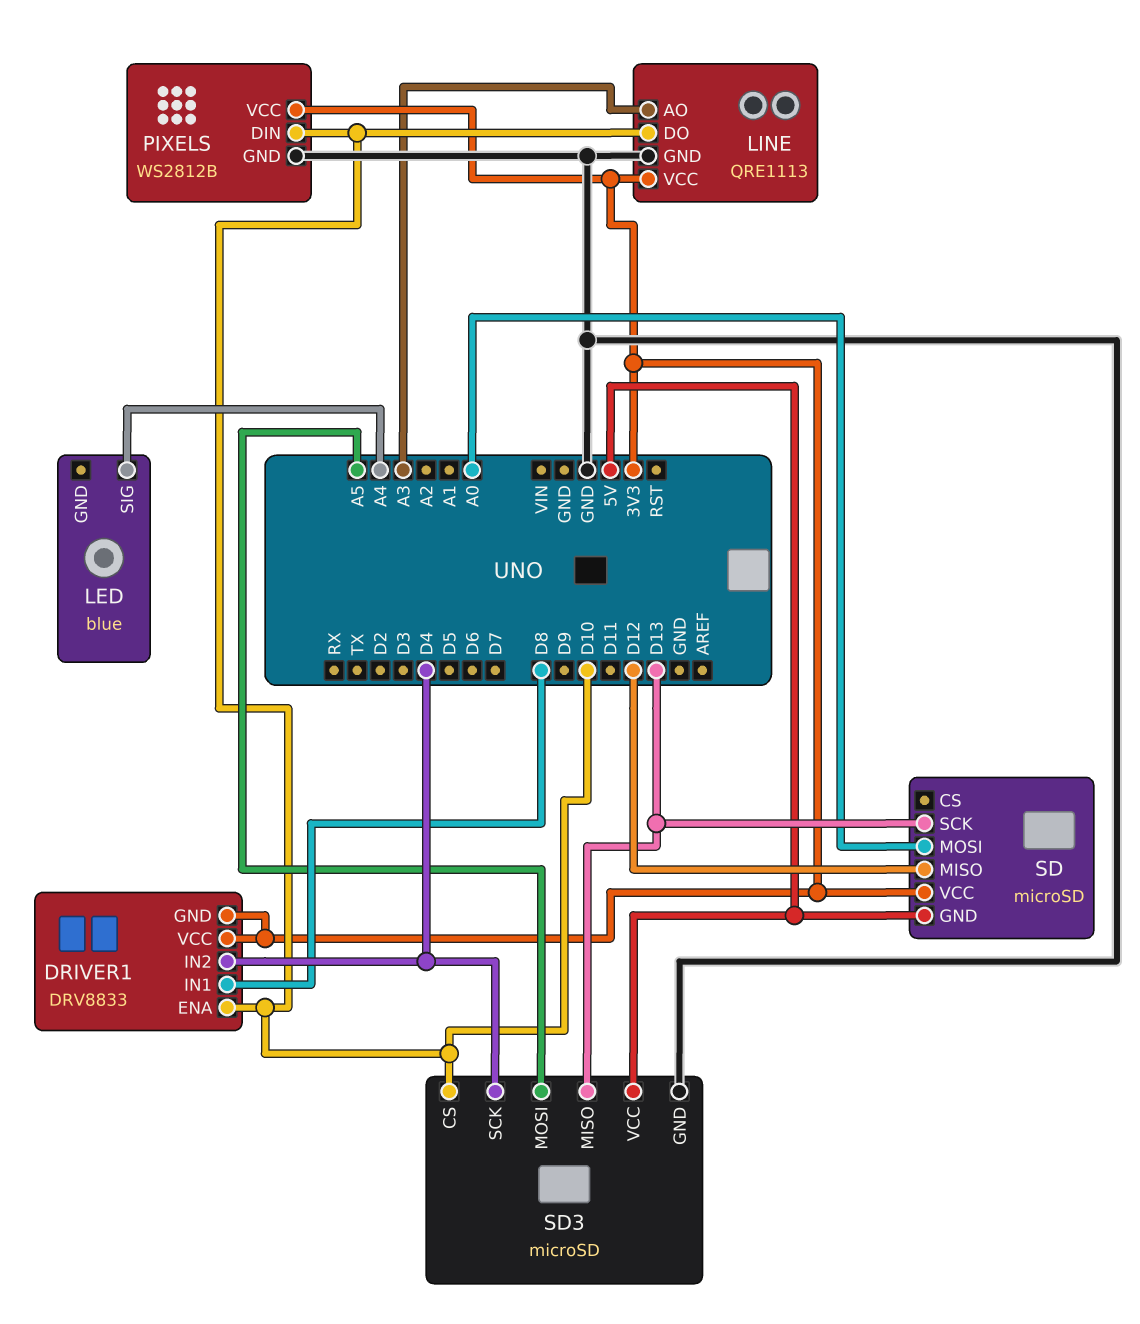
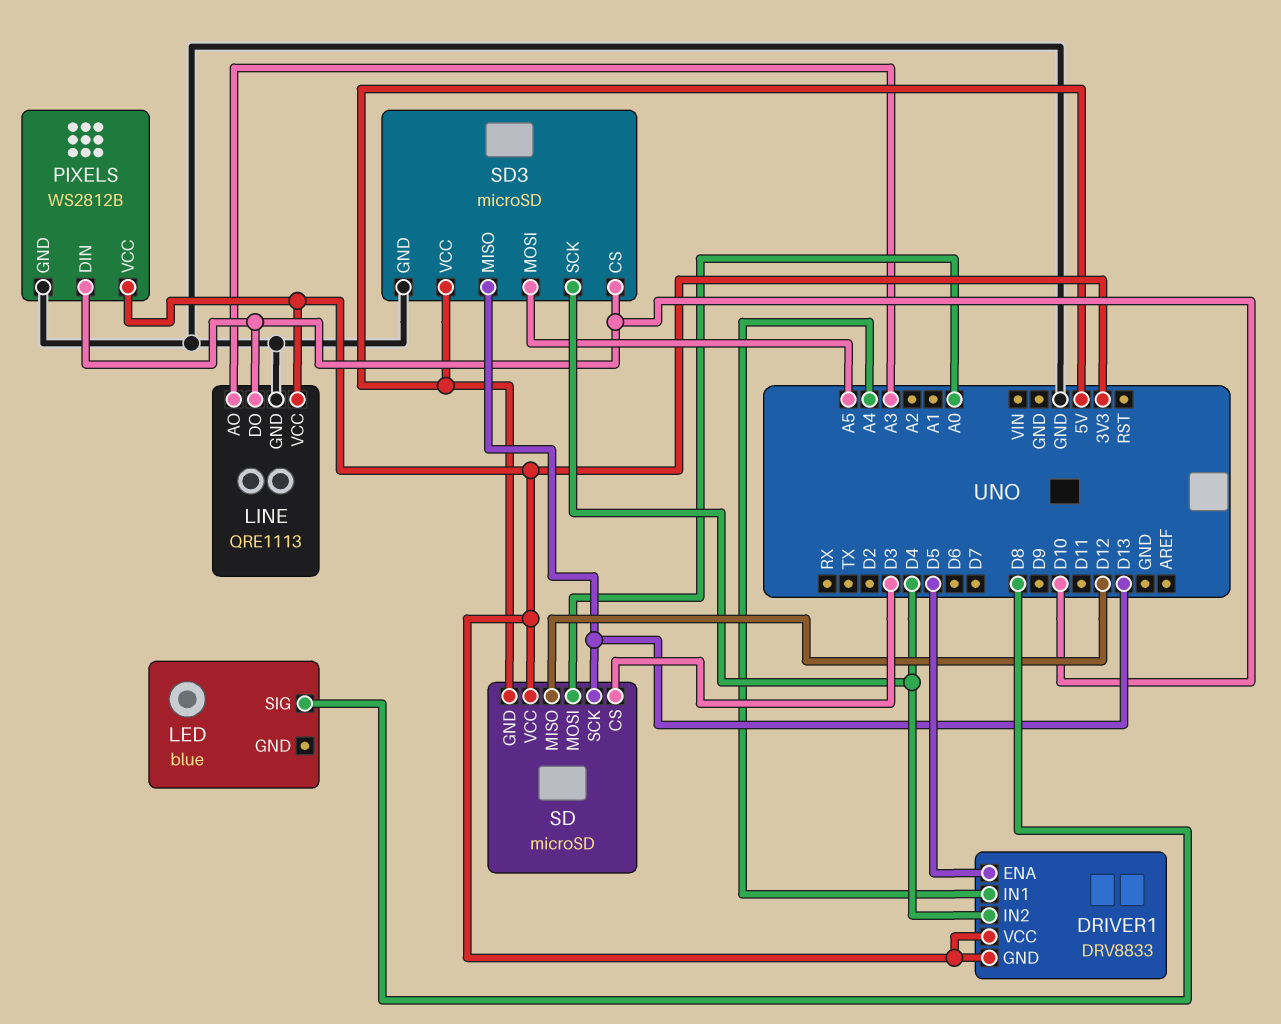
DRIVER1 pin ENA: D10 -> D5
DRIVER1 pin IN1: D8 -> A4
LED pin SIG: A4 -> D8
SD pin CS: none -> D3

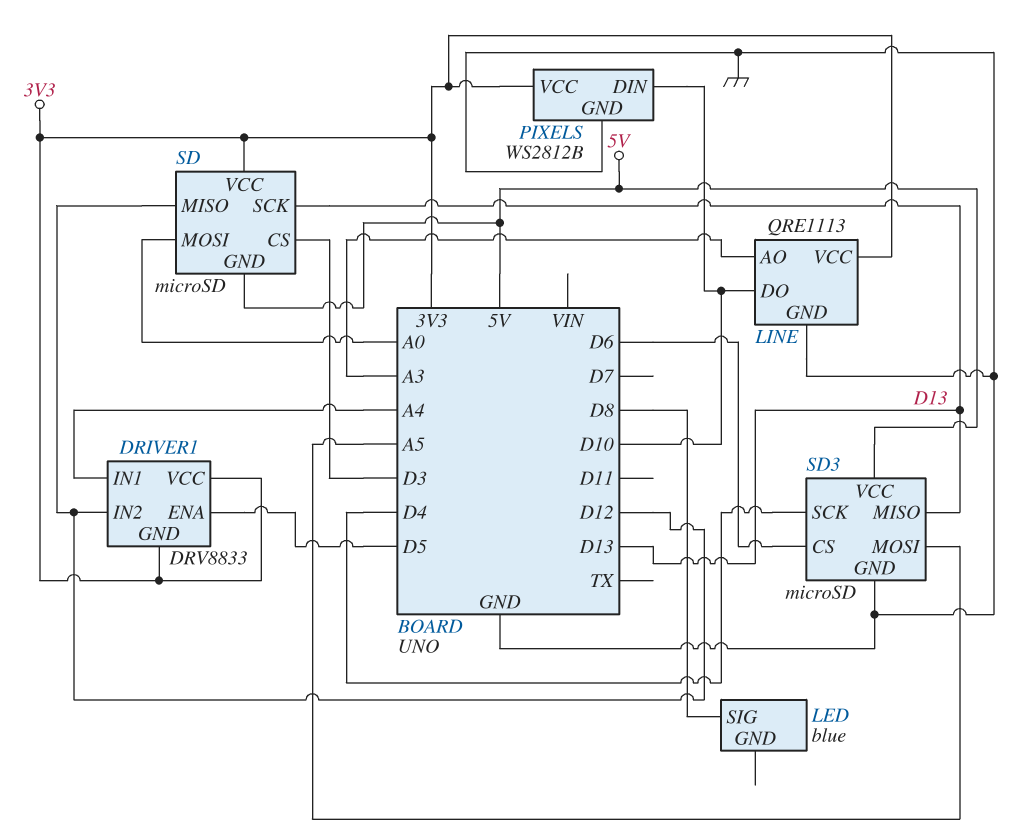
DRIVER1 pin IN2: D4 -> D12
SD3 pin CS: D10 -> D6

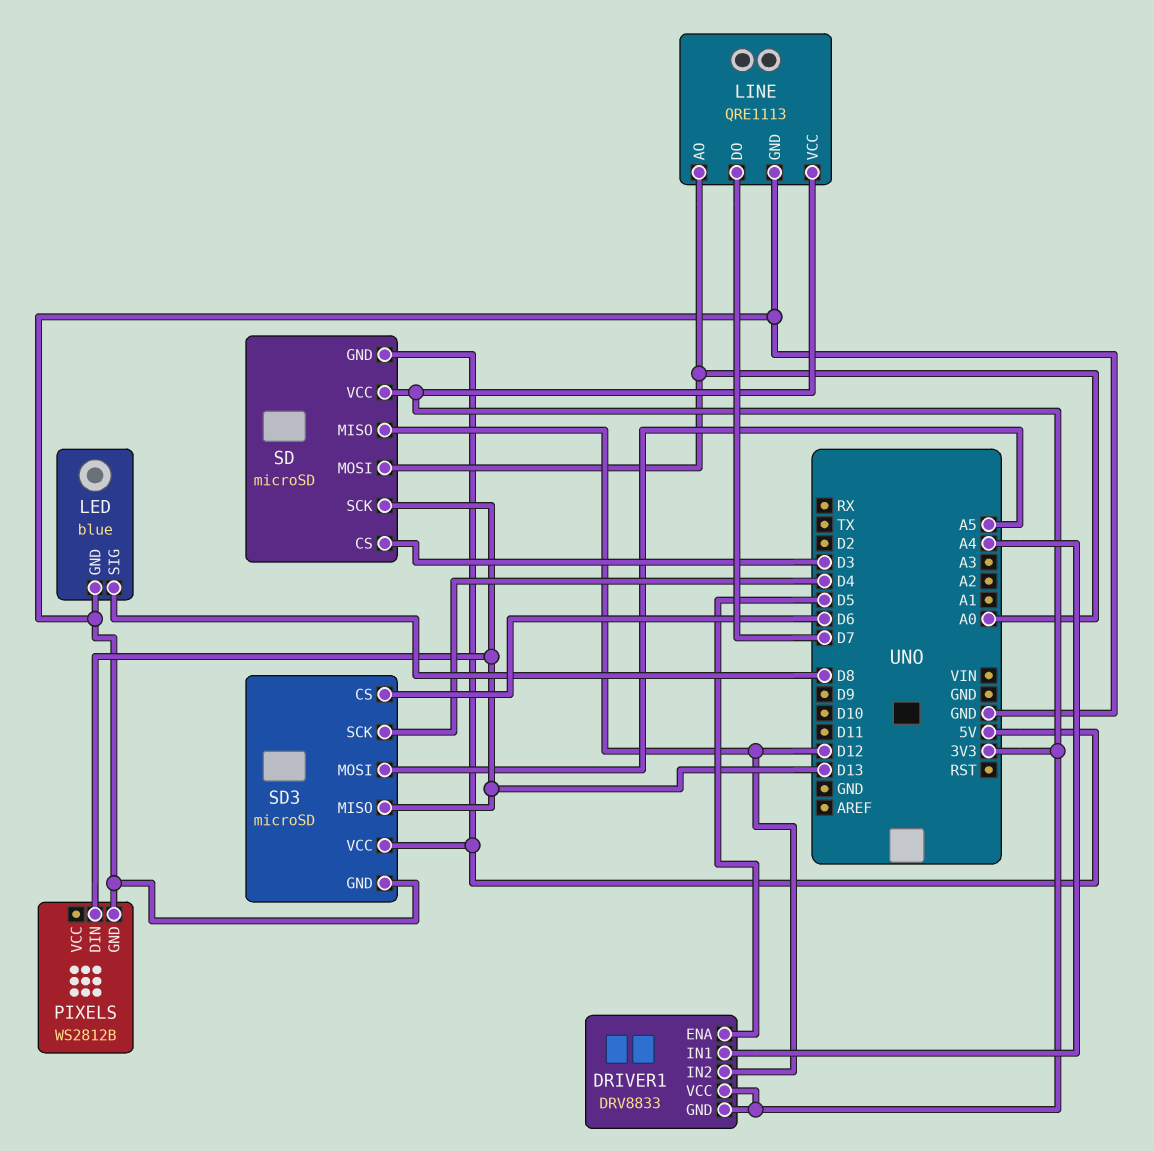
LED pin GND: none -> GND
LINE pin AO: A3 -> A0
LINE pin DO: D10 -> D7
PIXELS pin DIN: D10 -> D13
PIXELS pin VCC: 3V3 -> none

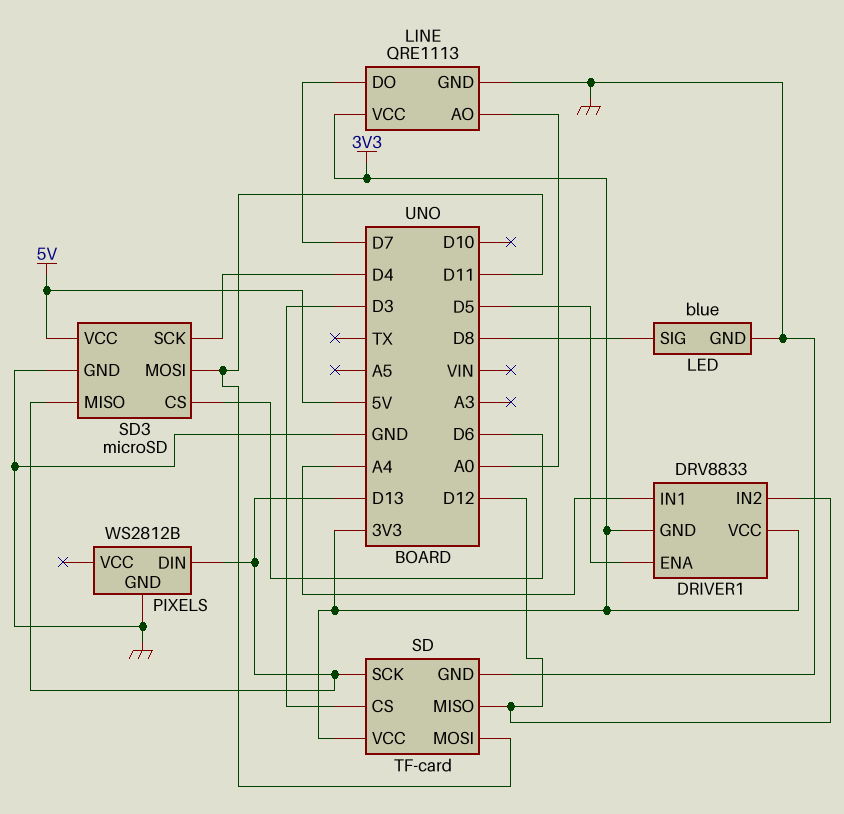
SD: microSD -> TF-card
SD pin GND: 5V -> GND
SD pin MOSI: A0 -> D11
SD3 pin MOSI: A5 -> D11

